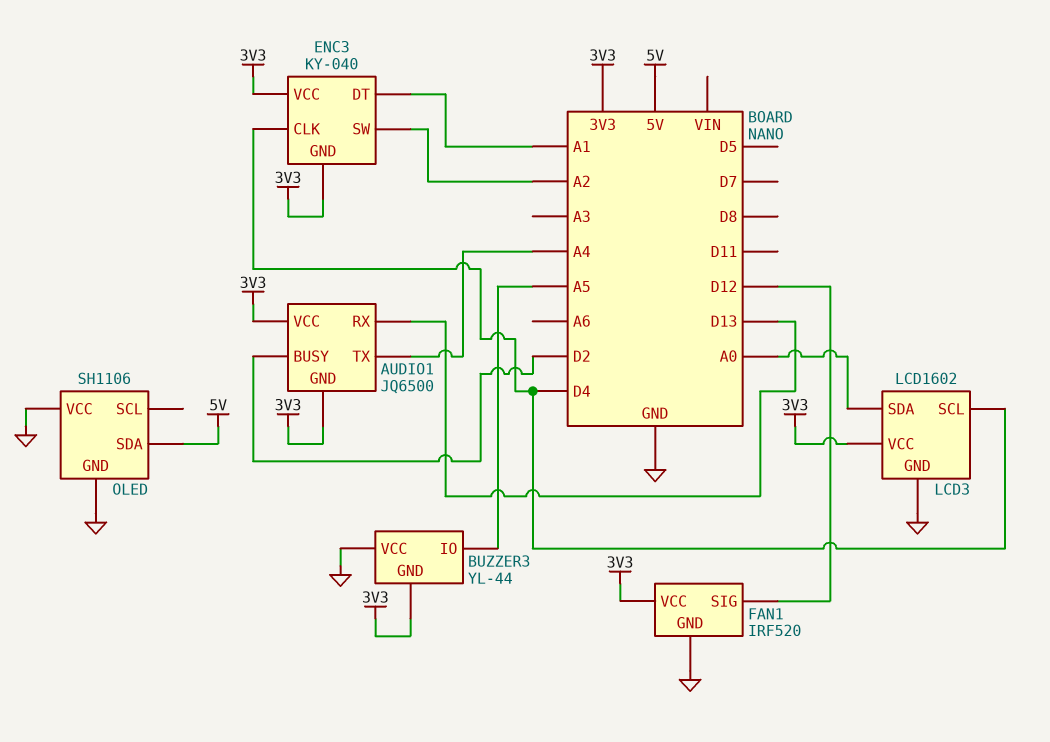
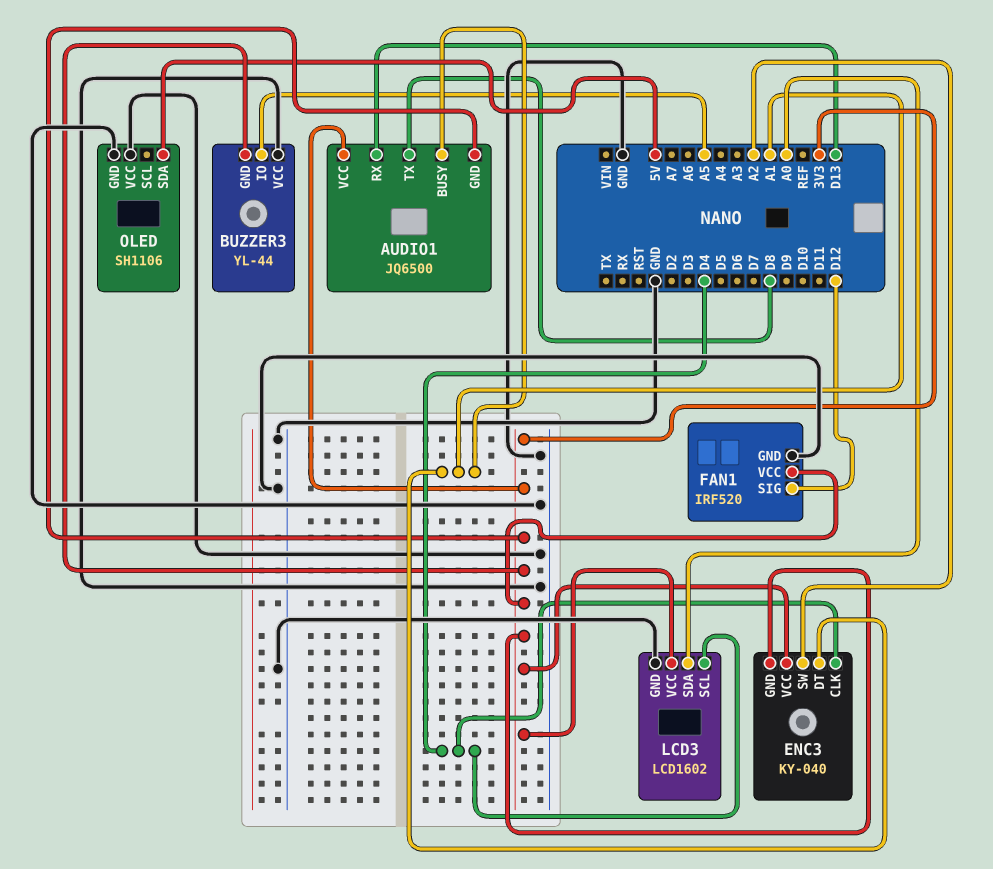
AUDIO1 pin BUSY: D2 -> A1
AUDIO1 pin TX: A4 -> D8

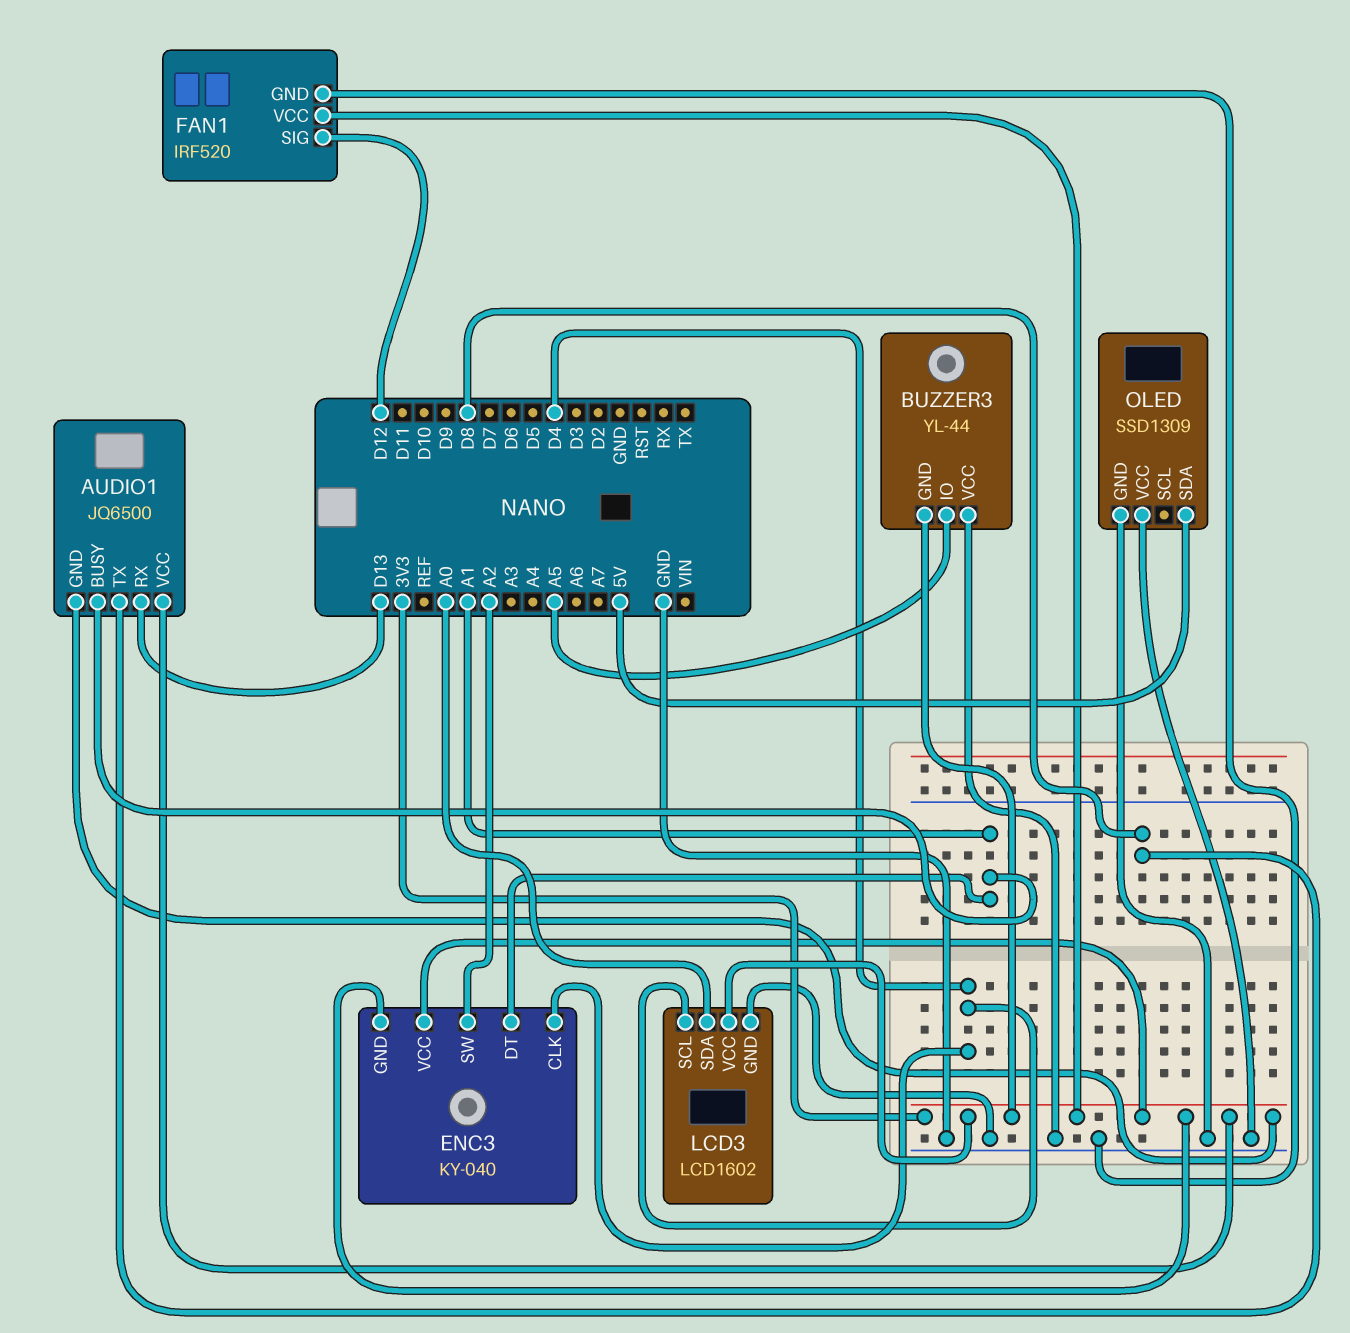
OLED: SH1106 -> SSD1309

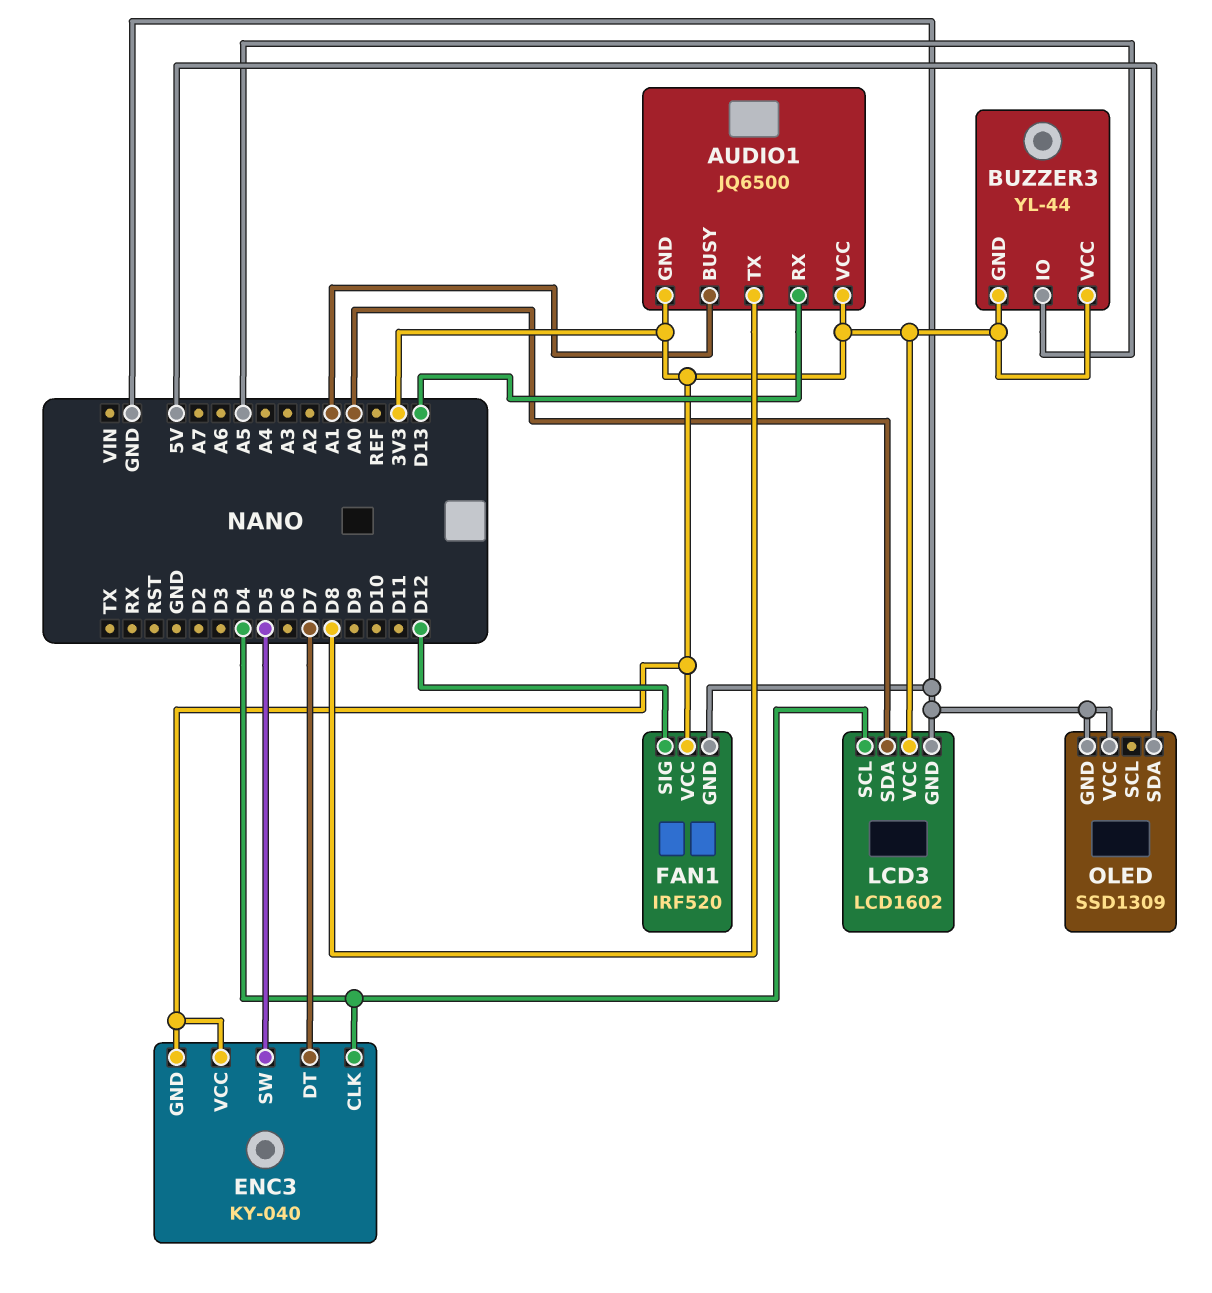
BUZZER3 pin VCC: GND -> 3V3
ENC3 pin DT: A1 -> D7
ENC3 pin SW: A2 -> D5

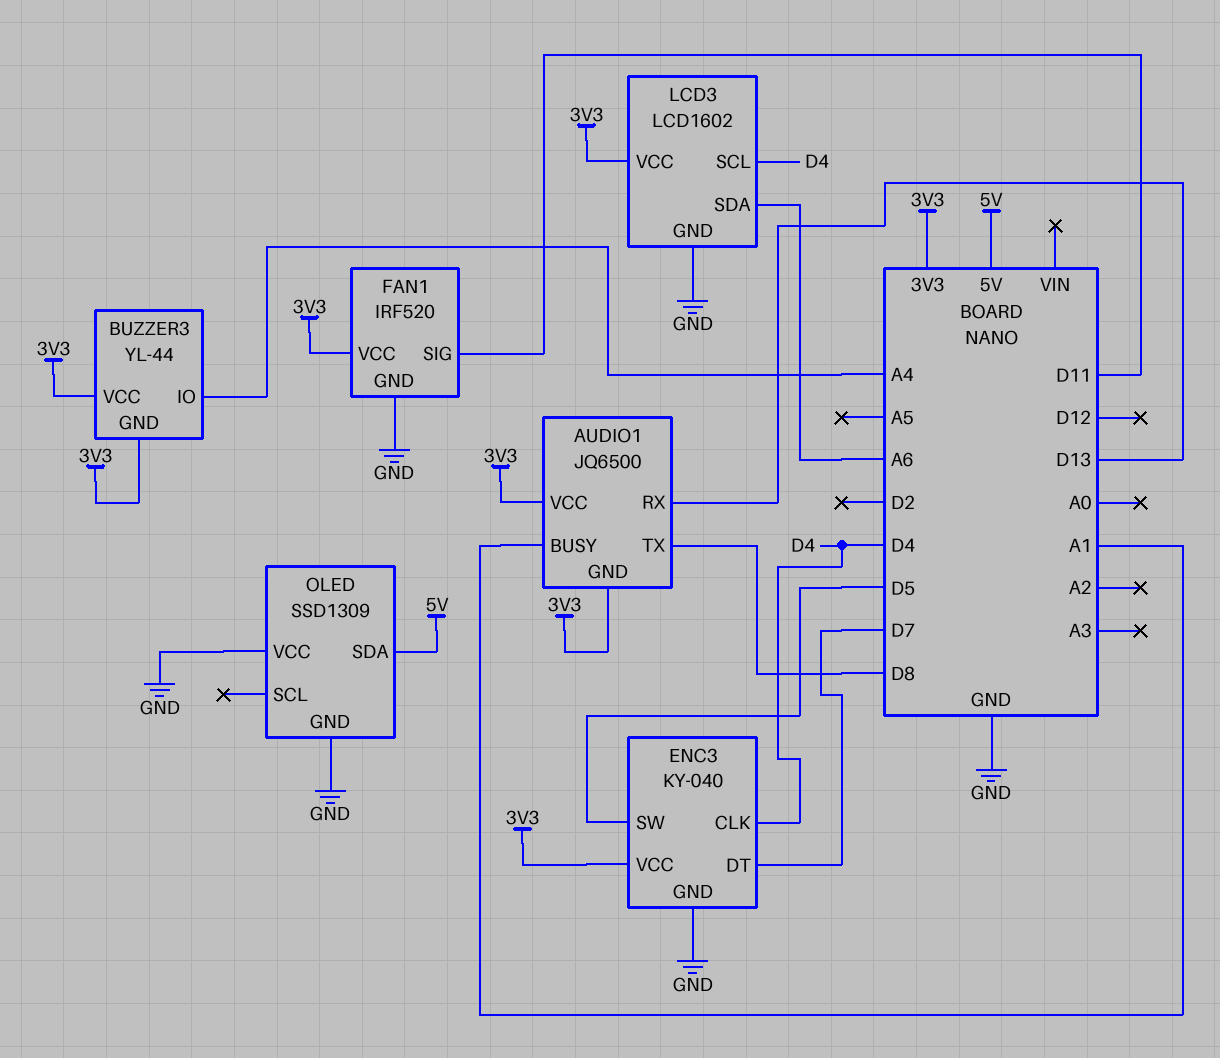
BUZZER3 pin IO: A5 -> A4
ENC3 pin GND: 3V3 -> GND
FAN1 pin SIG: D12 -> D11
LCD3 pin SDA: A0 -> A6

